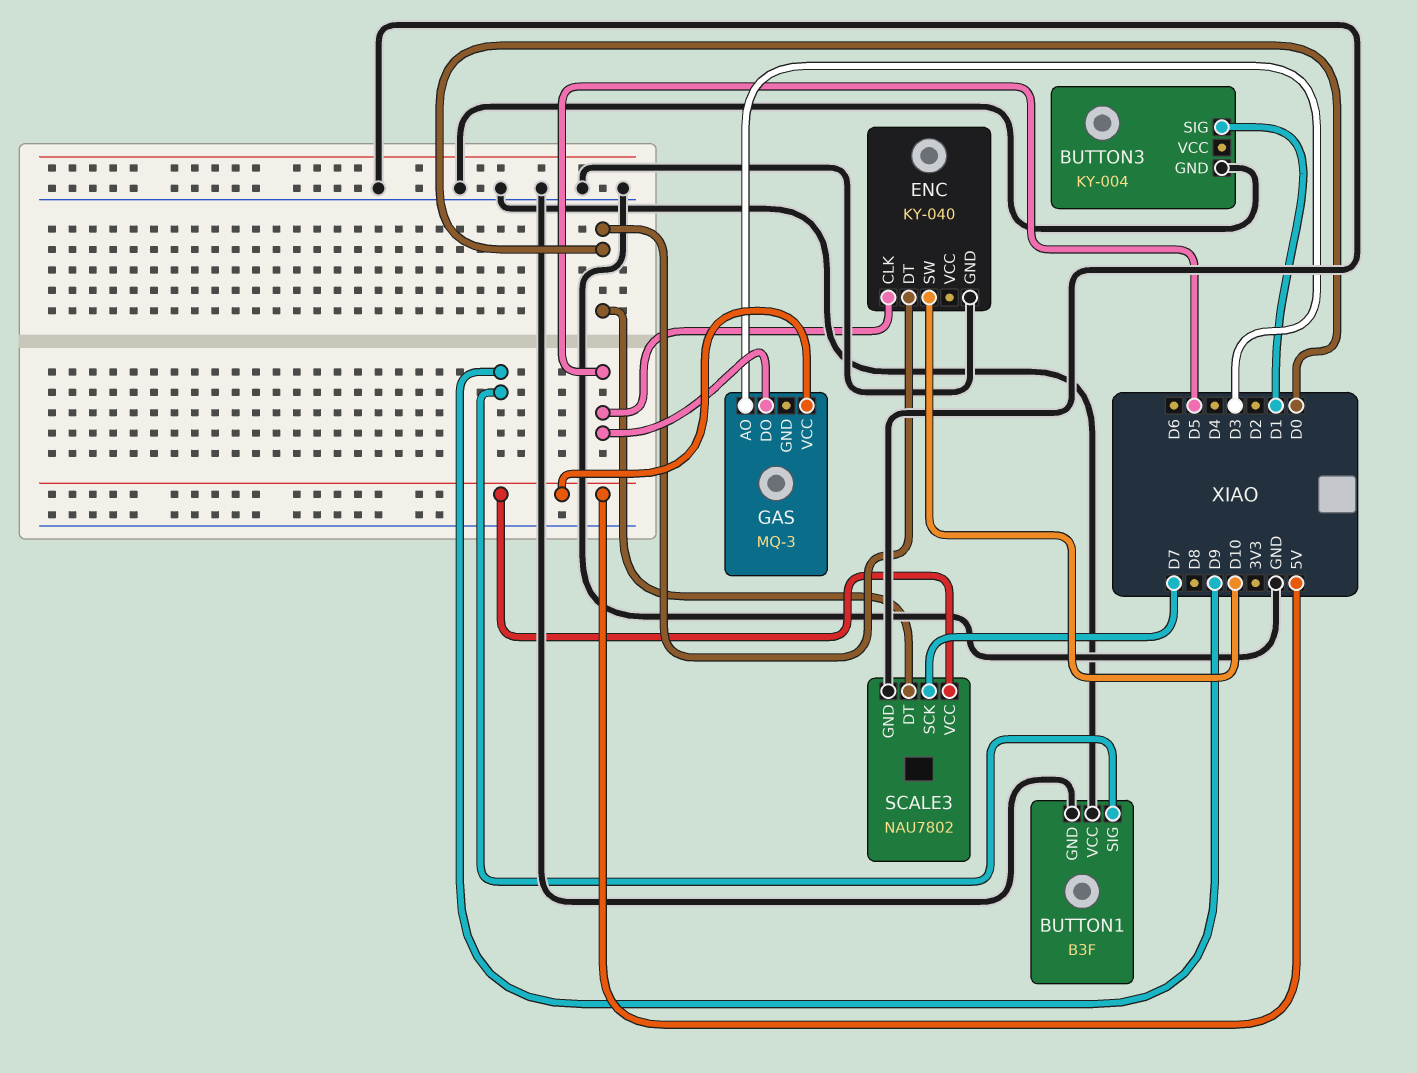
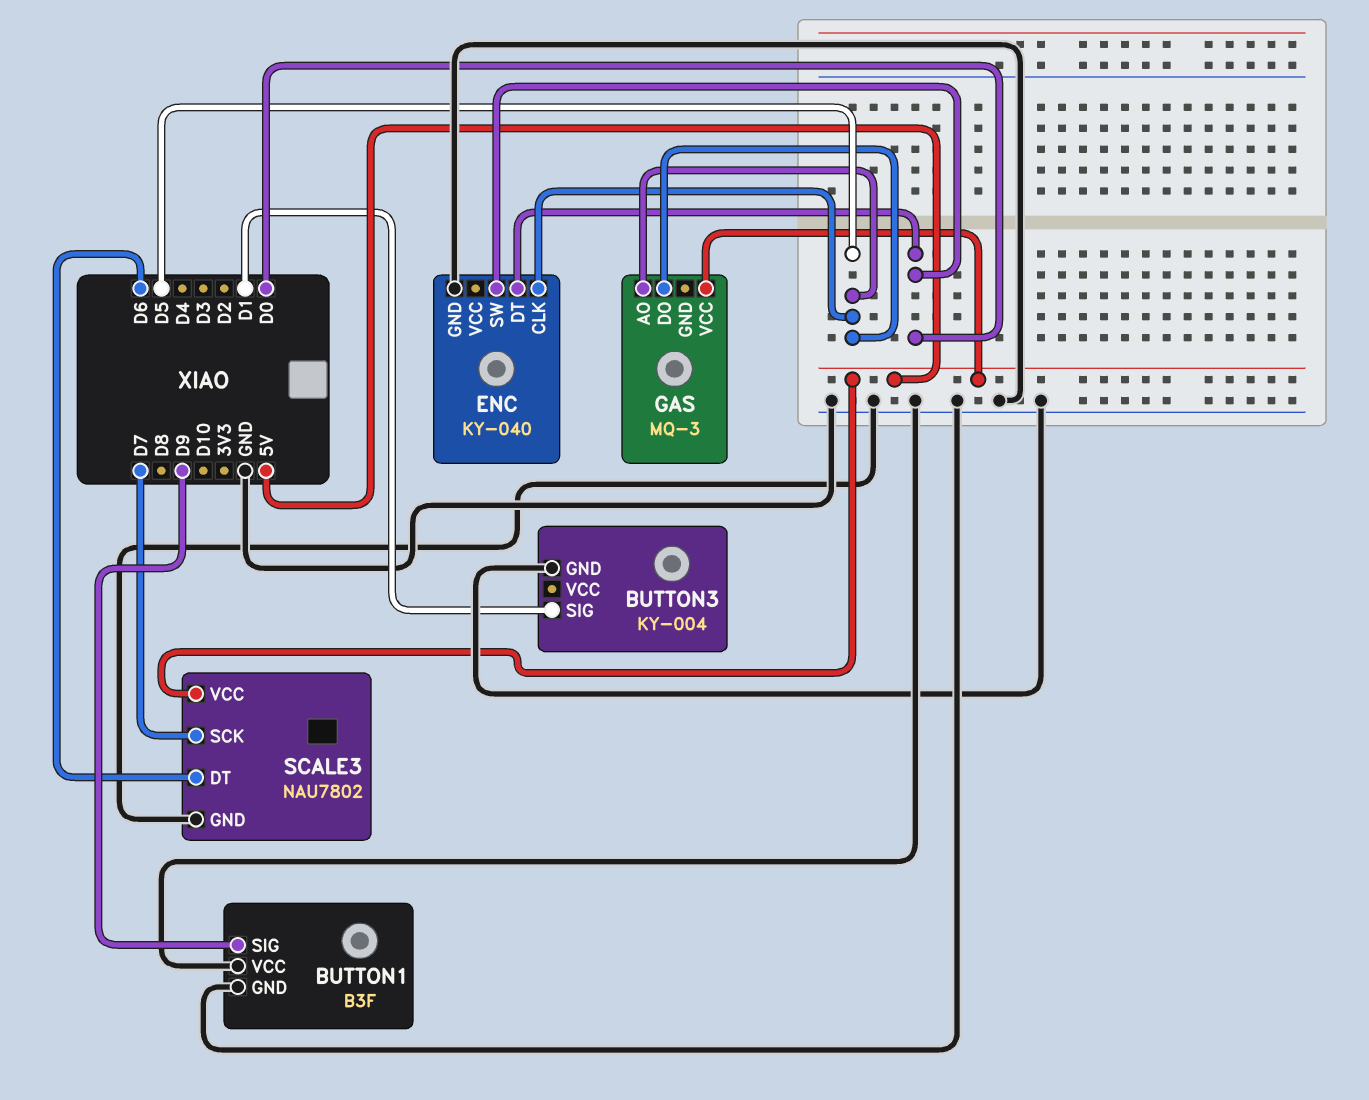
ENC pin SW: D10 -> D0
GAS pin AO: D3 -> D5
SCALE3 pin DT: D0 -> D6

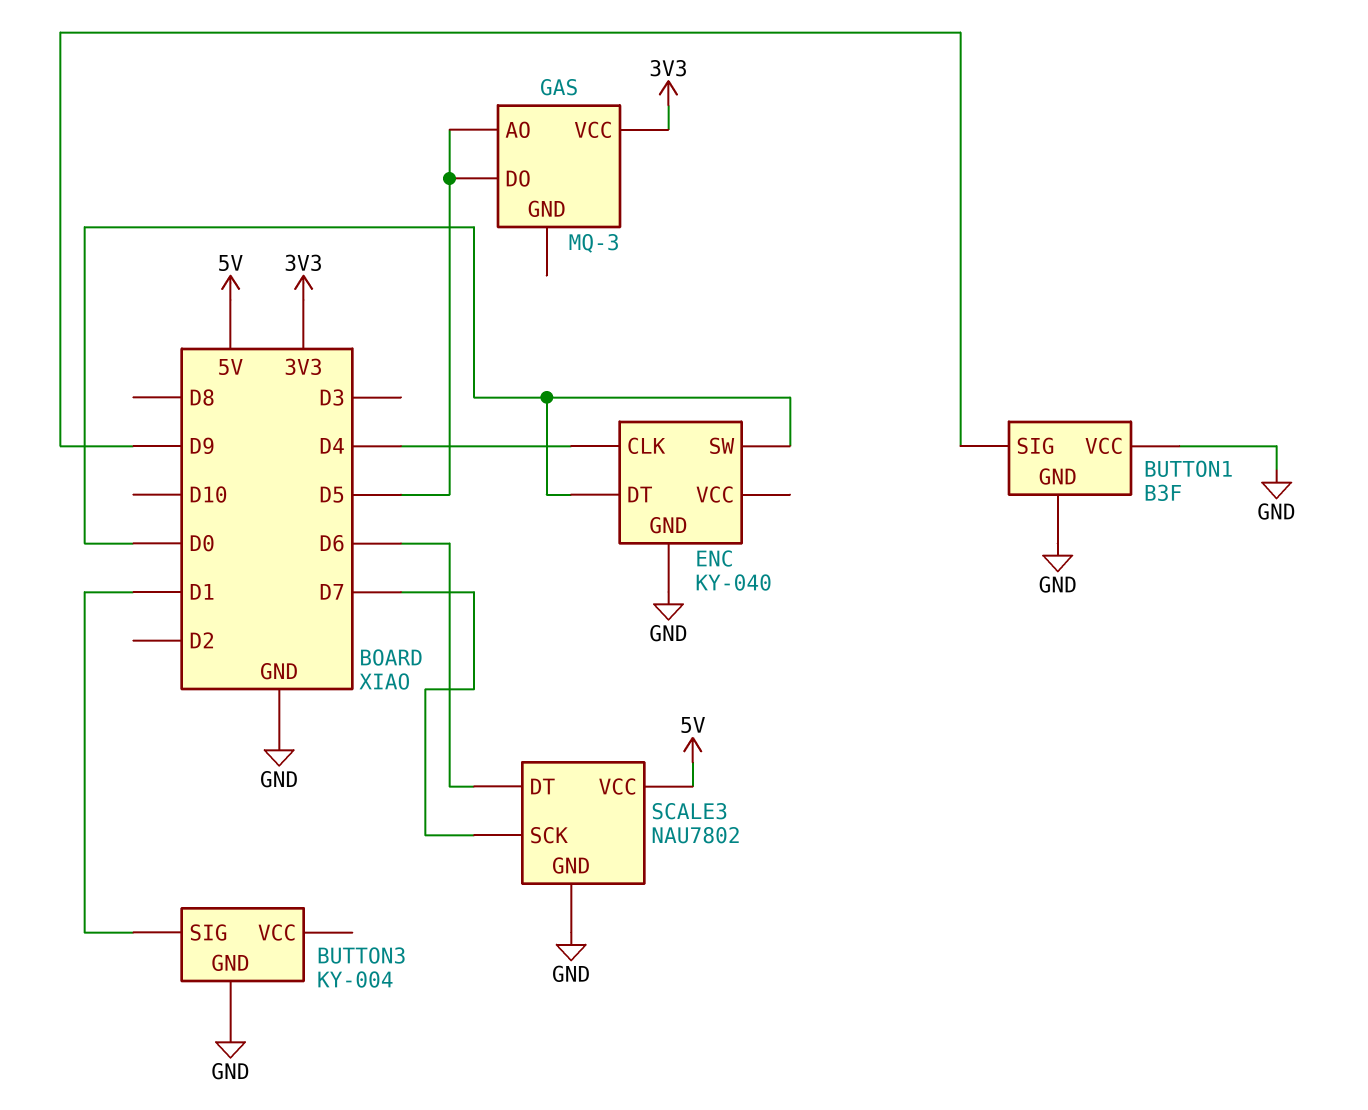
ENC pin CLK: D5 -> D4
GAS pin VCC: 5V -> 3V3

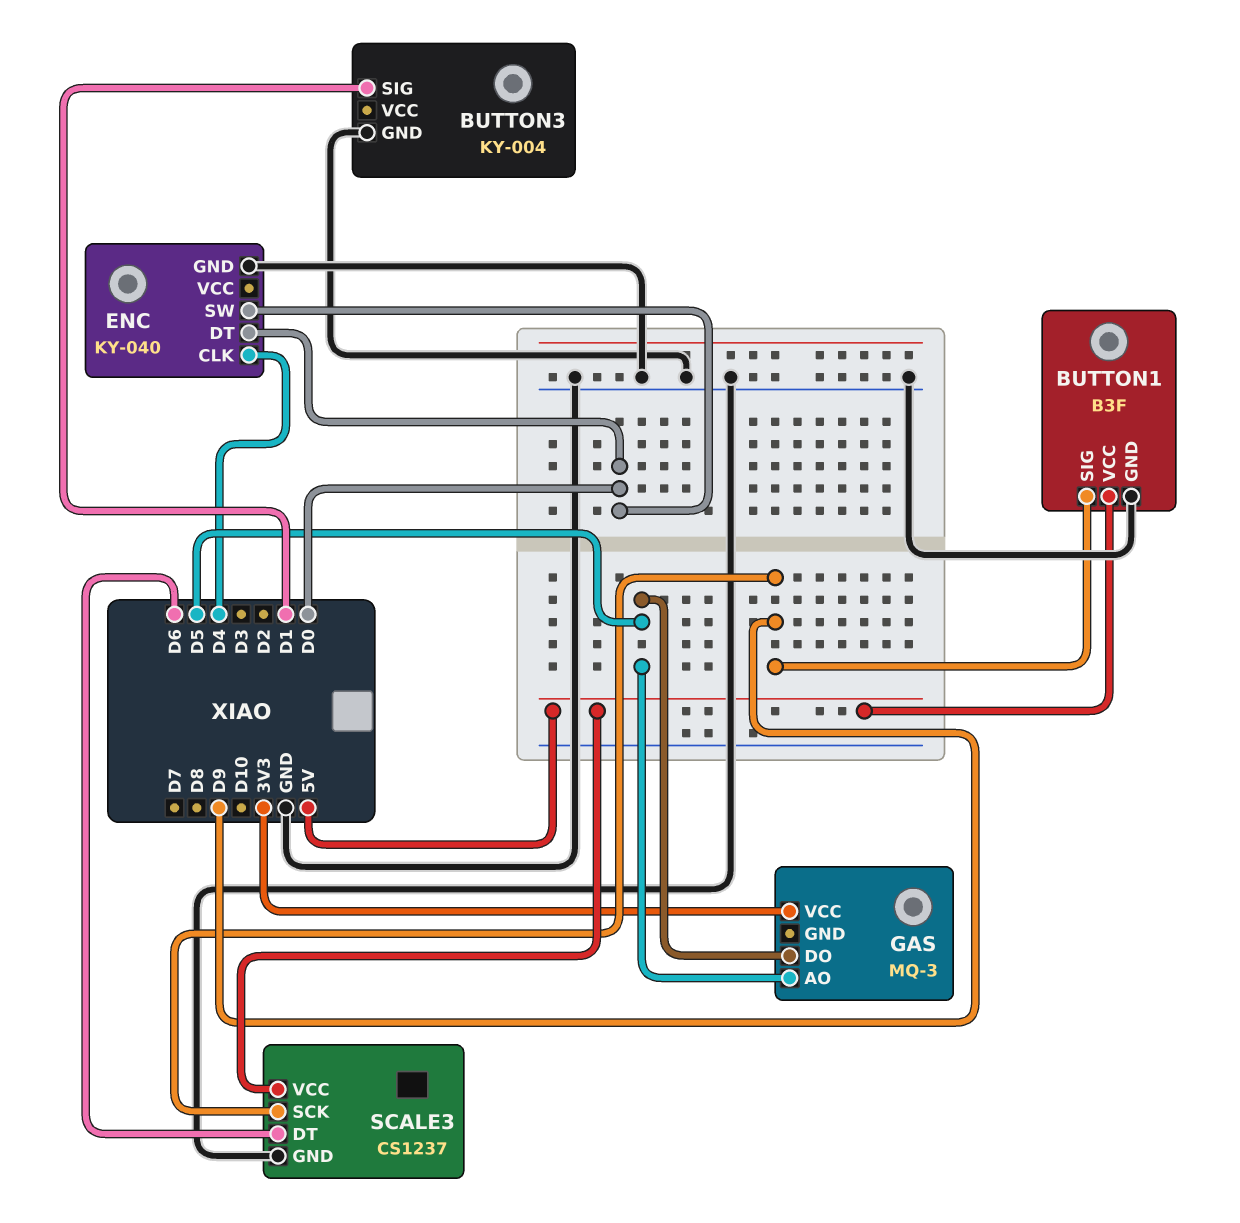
BUTTON1 pin VCC: GND -> 5V
SCALE3: NAU7802 -> CS1237
SCALE3 pin SCK: D7 -> D9

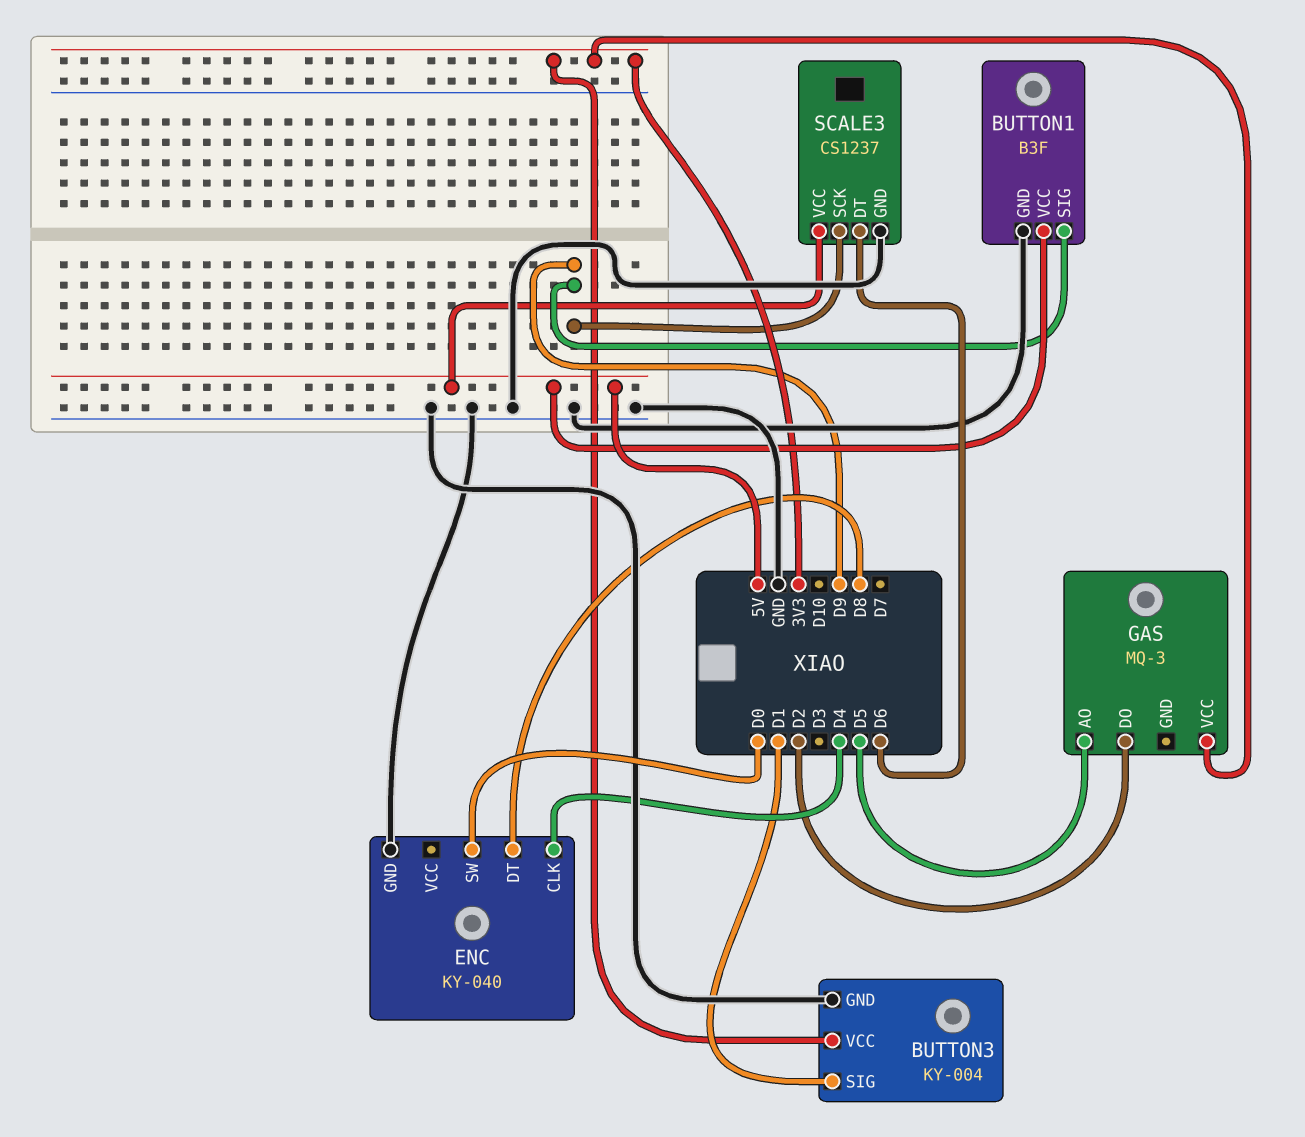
BUTTON3 pin VCC: none -> 3V3
ENC pin DT: D0 -> D8
GAS pin DO: D5 -> D2

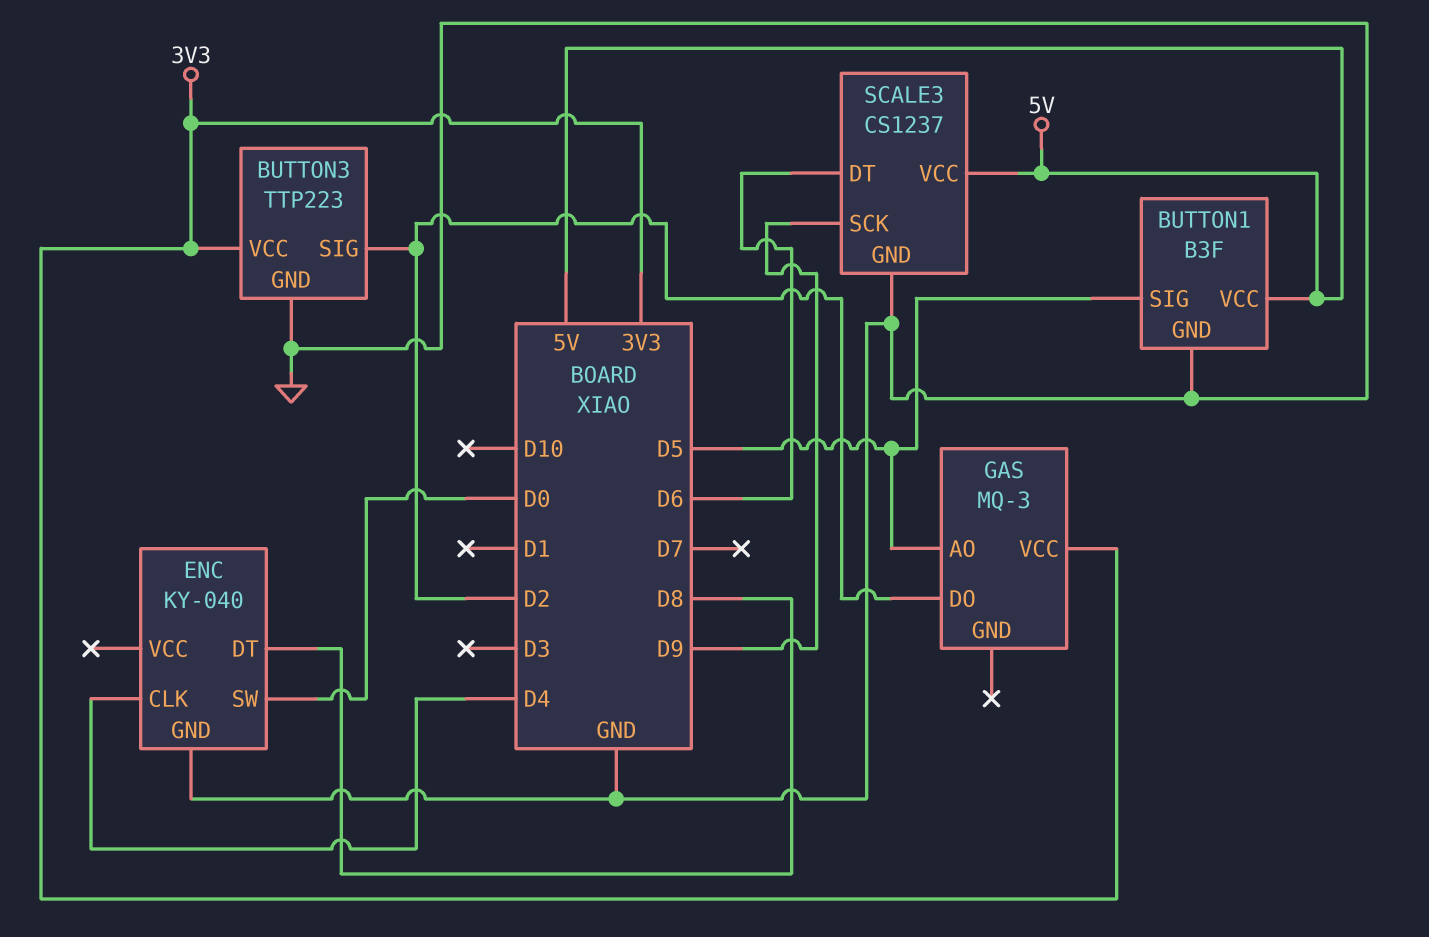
BUTTON1 pin SIG: D9 -> D5
BUTTON3: KY-004 -> TTP223
BUTTON3 pin SIG: D1 -> D2

